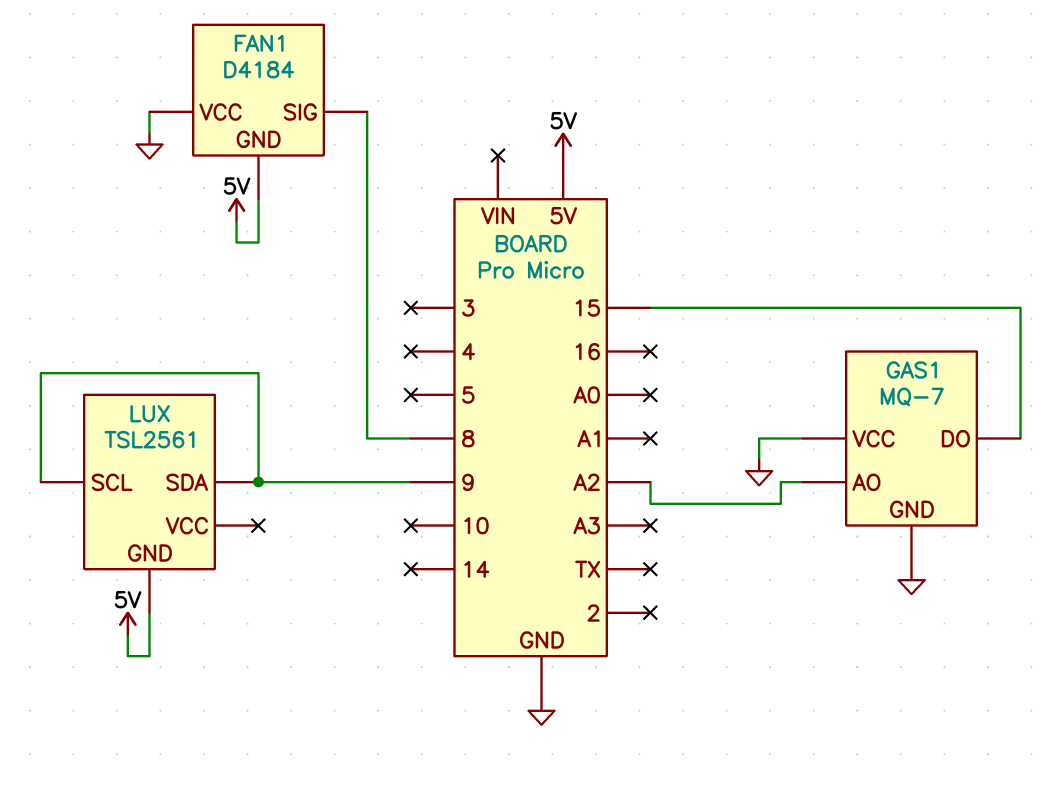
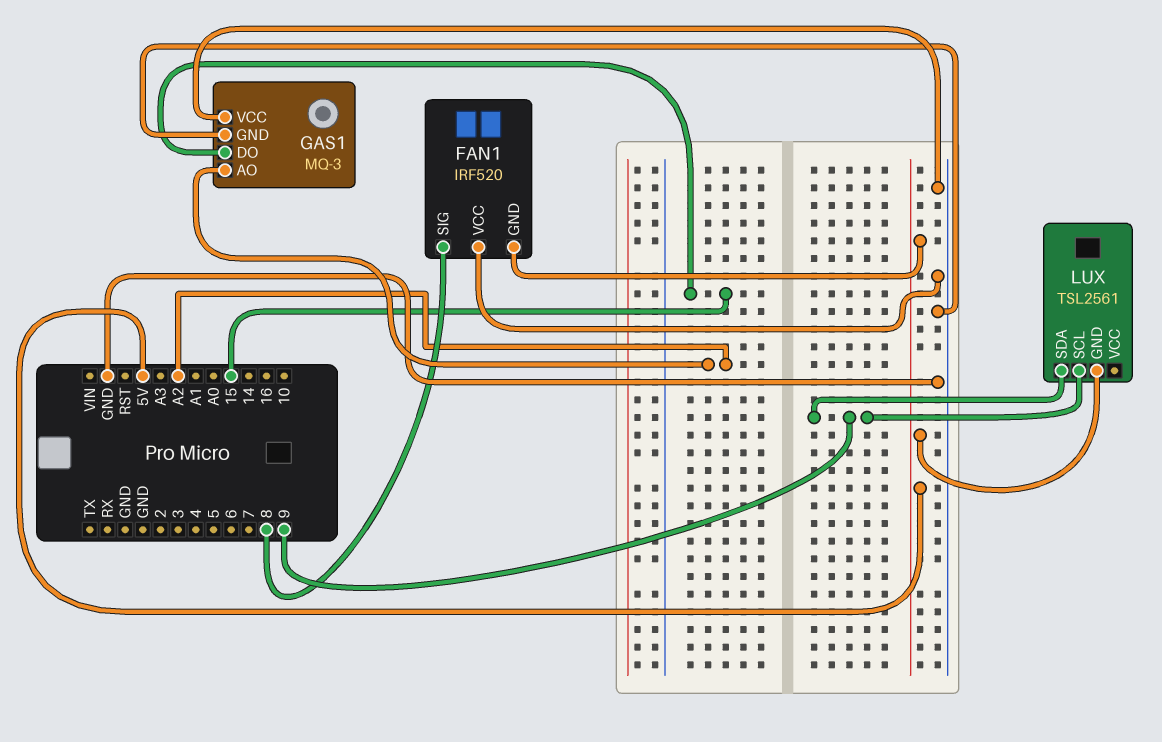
FAN1: D4184 -> IRF520
GAS1: MQ-7 -> MQ-3

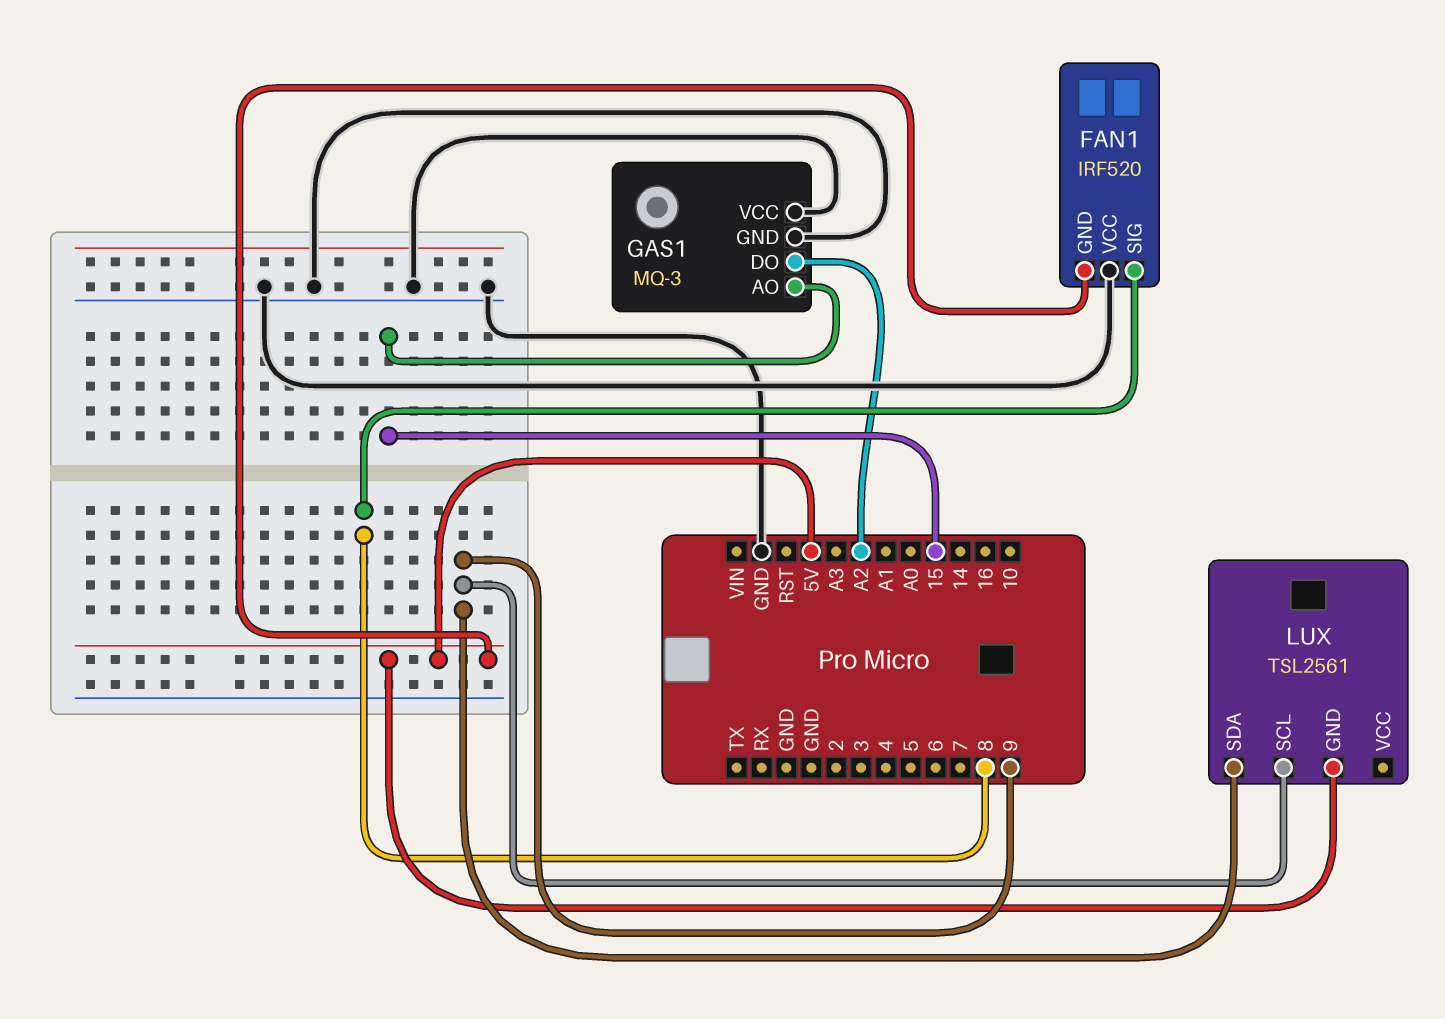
GAS1 pin AO: A2 -> 15
GAS1 pin DO: 15 -> A2

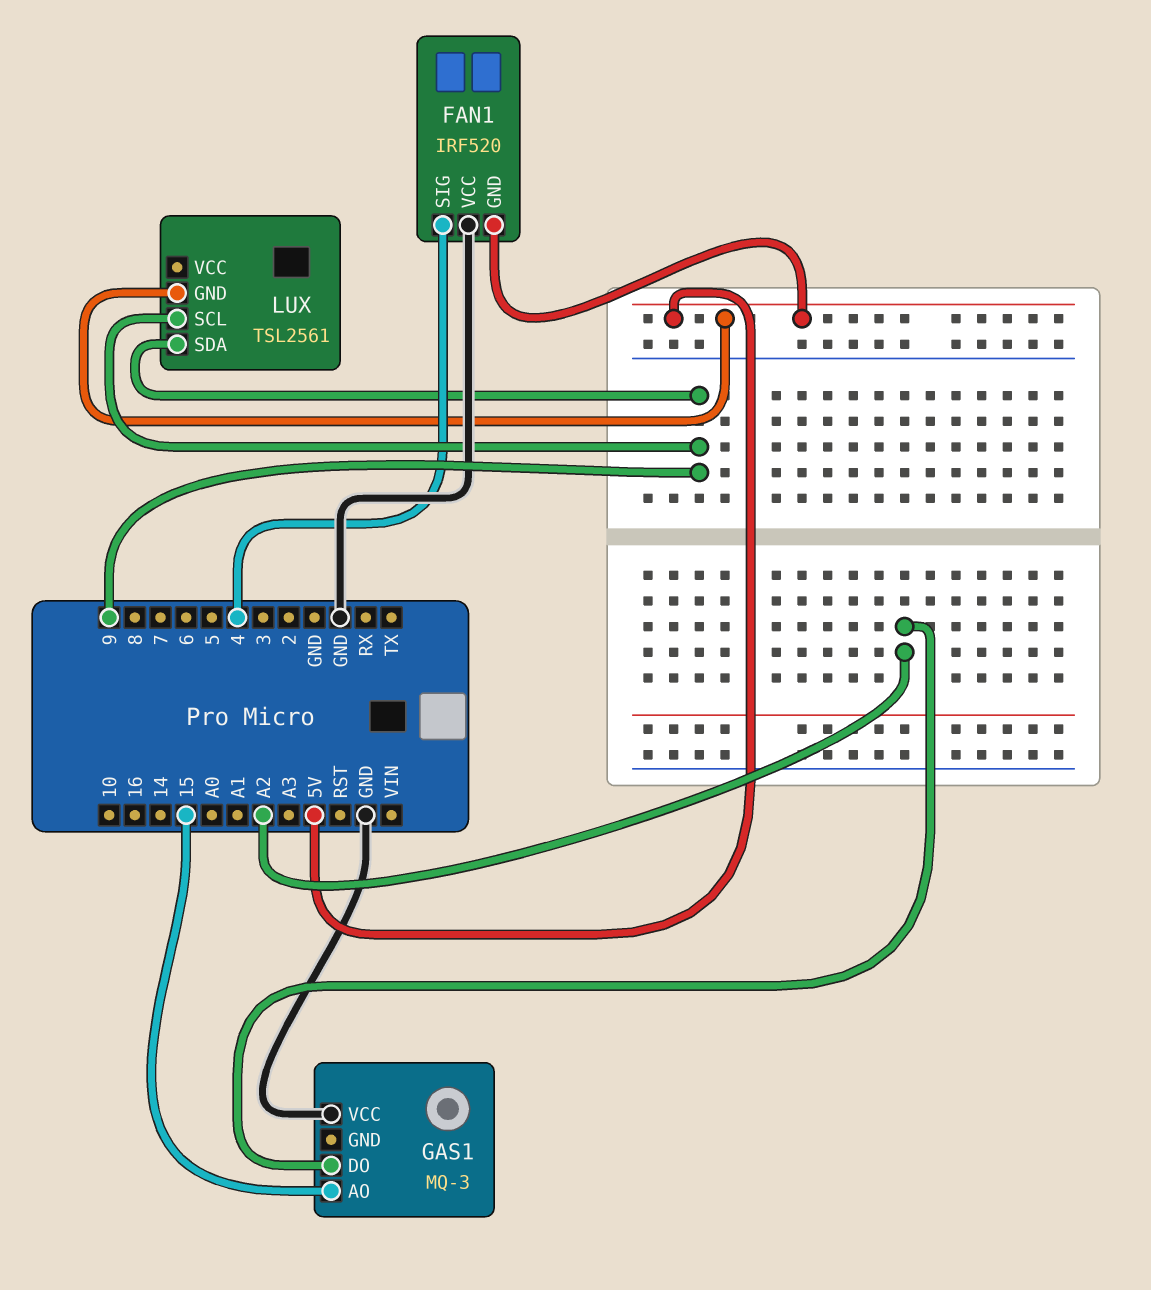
FAN1 pin SIG: 8 -> 4
GAS1 pin GND: GND -> none

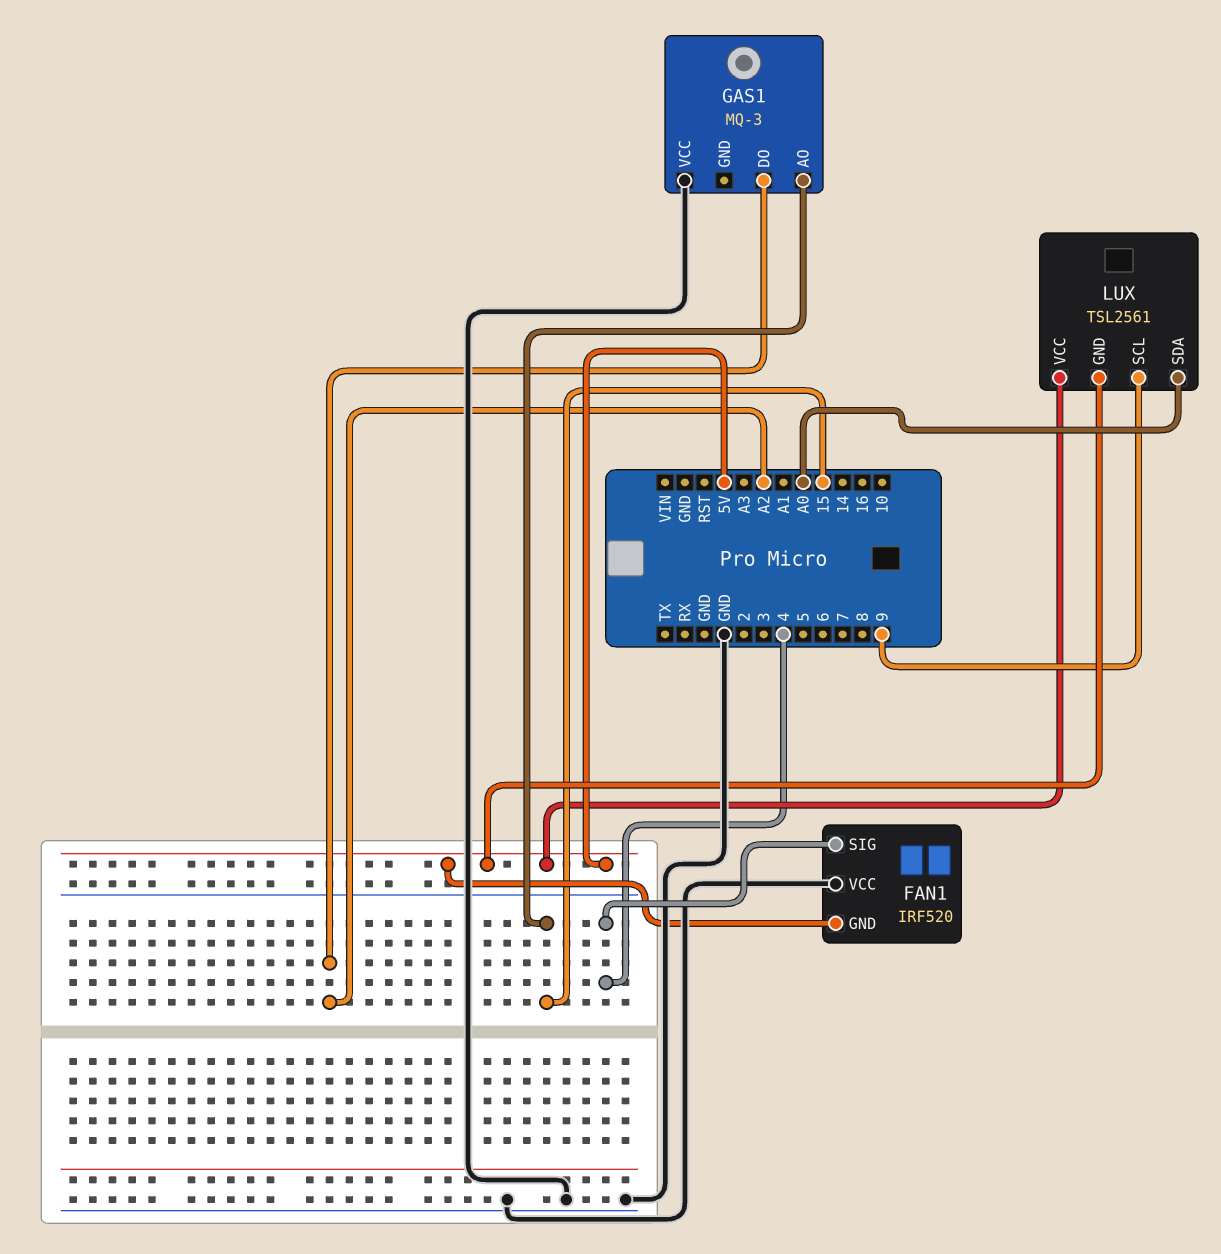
LUX pin SDA: 9 -> A0
LUX pin VCC: none -> 5V

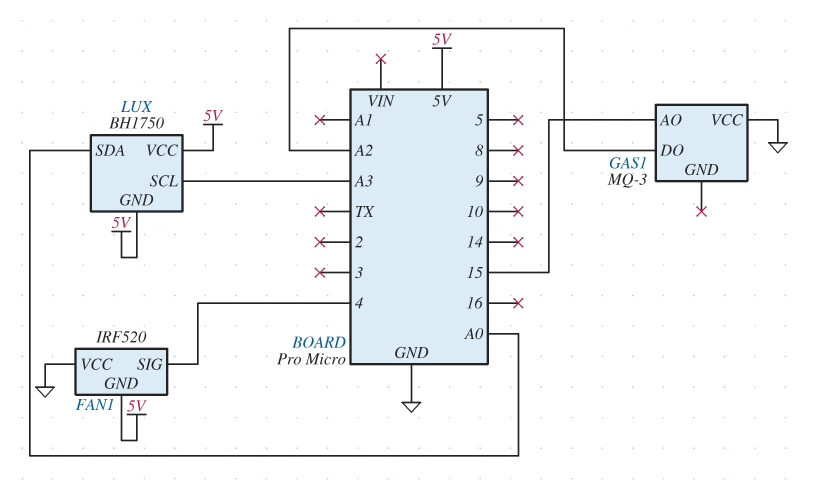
LUX: TSL2561 -> BH1750
LUX pin SCL: 9 -> A3

